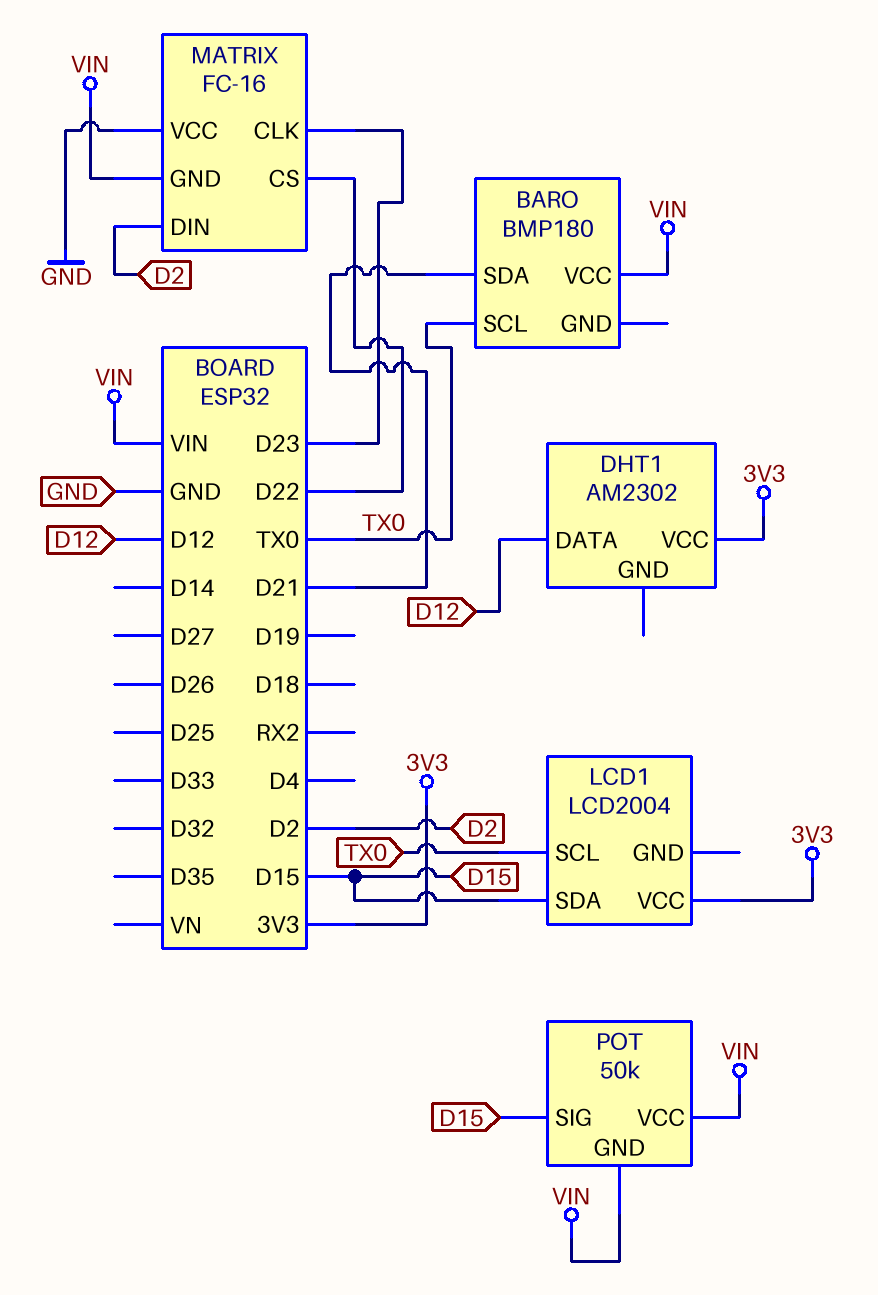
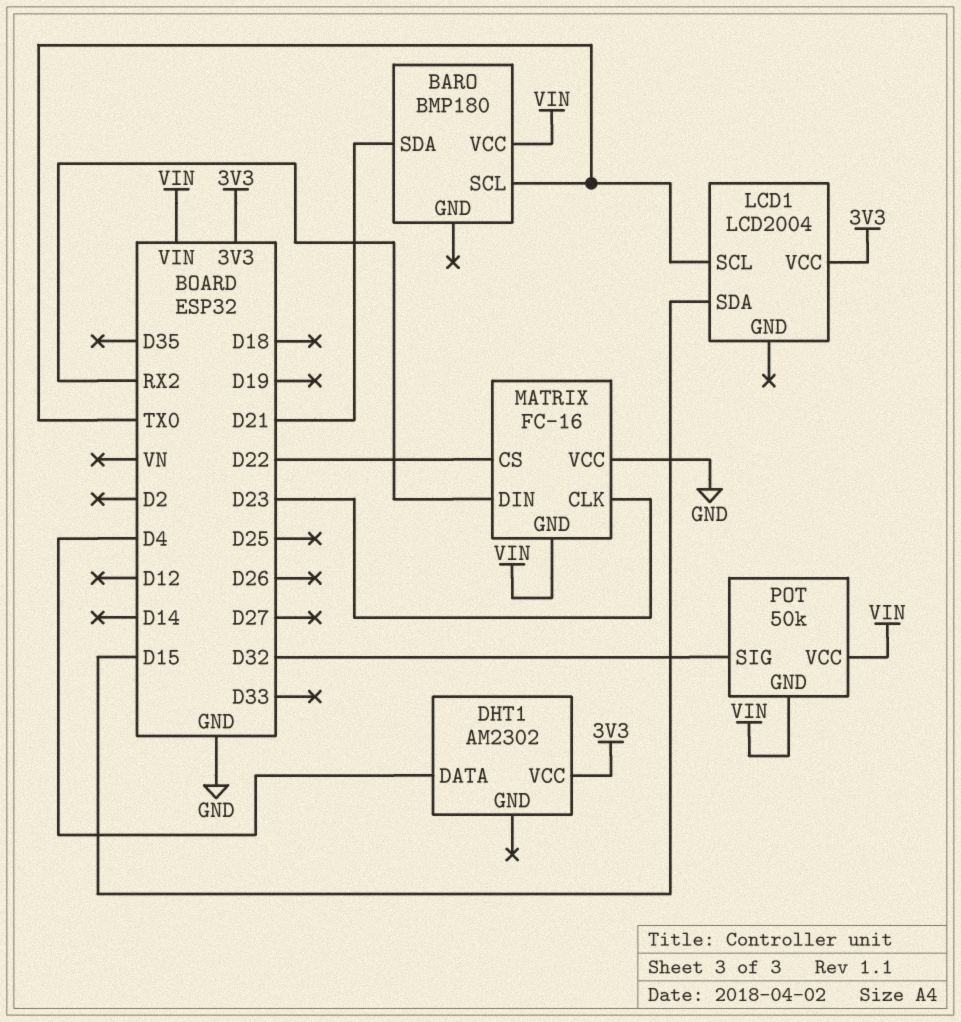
DHT1 pin DATA: D12 -> D4
MATRIX pin DIN: D2 -> RX2
POT pin SIG: D15 -> D32

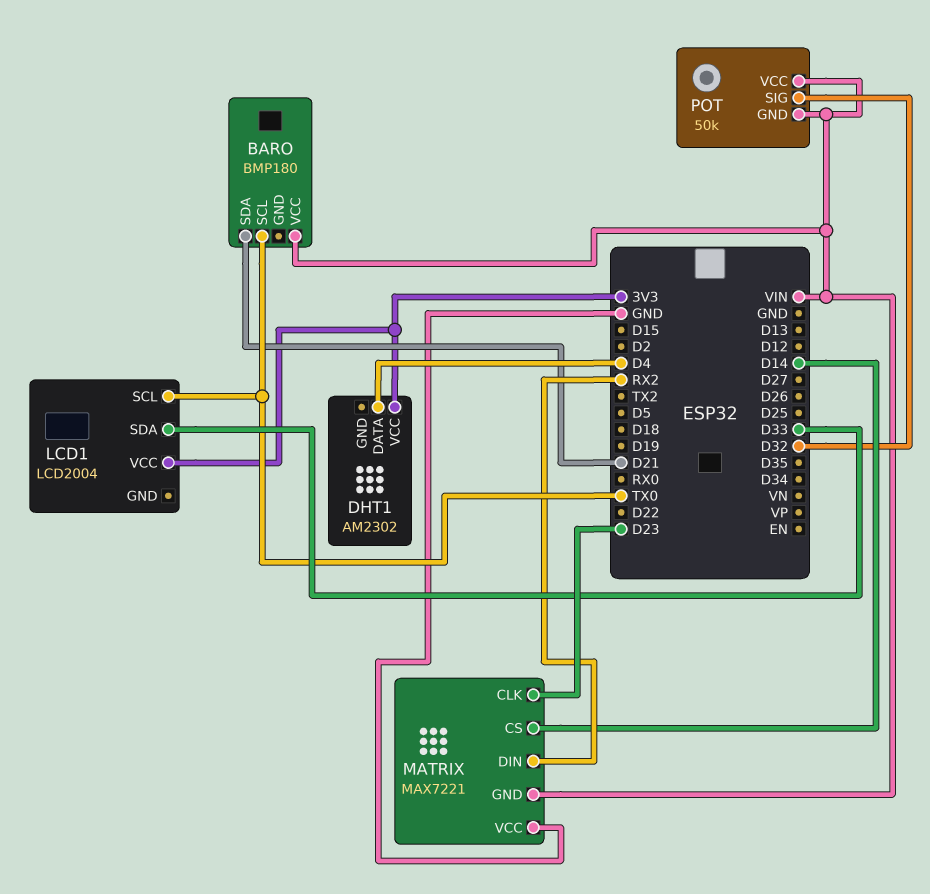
LCD1 pin SDA: D15 -> D33
MATRIX: FC-16 -> MAX7221
MATRIX pin CS: D22 -> D14

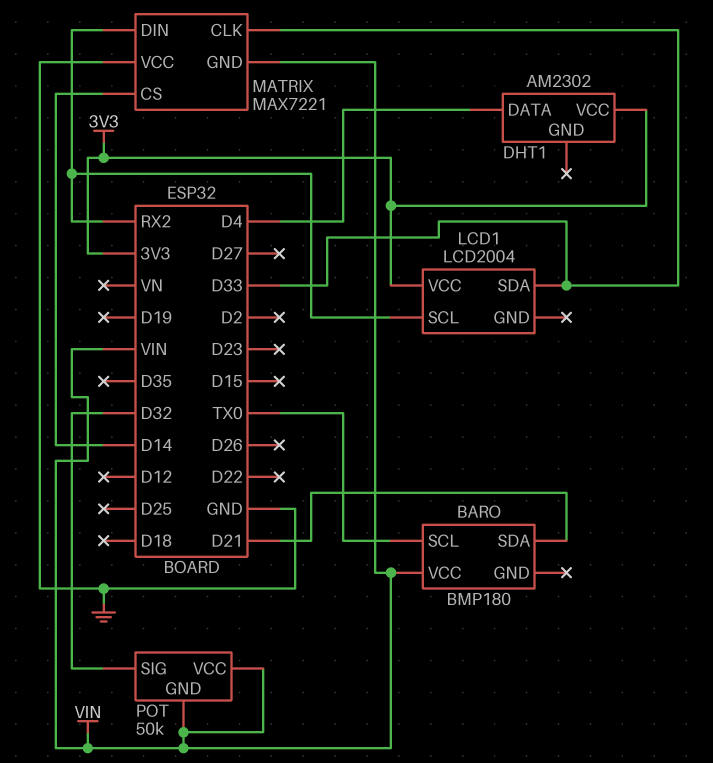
LCD1 pin SCL: TX0 -> RX2
MATRIX pin CLK: D23 -> D33

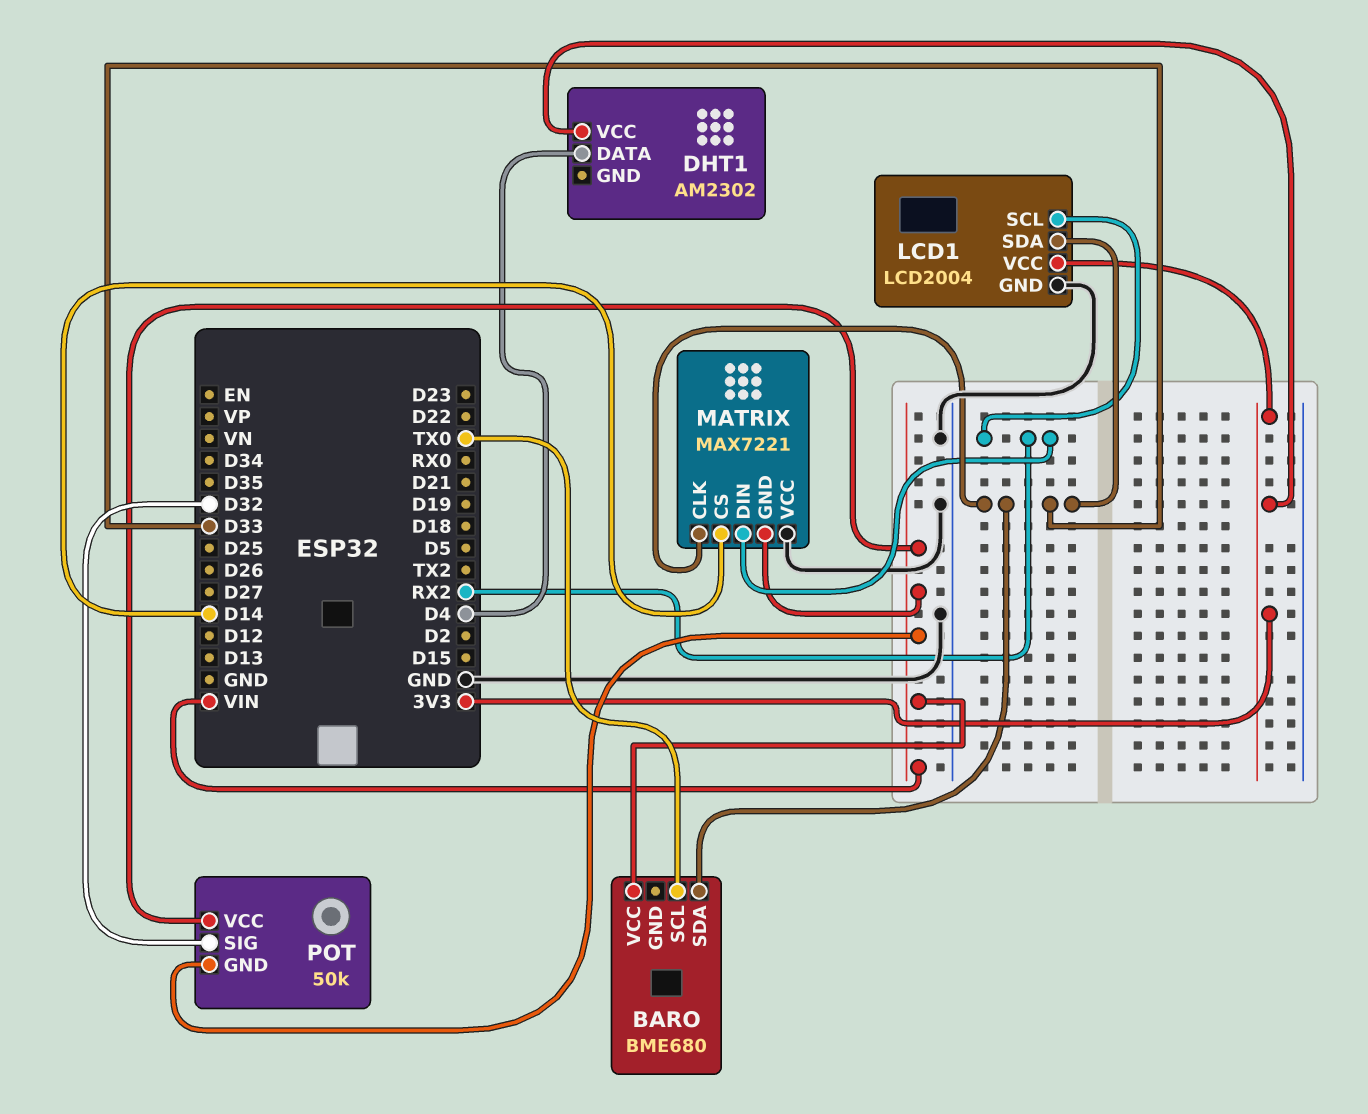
BARO: BMP180 -> BME680
BARO pin SDA: D21 -> D33
LCD1 pin GND: none -> GND

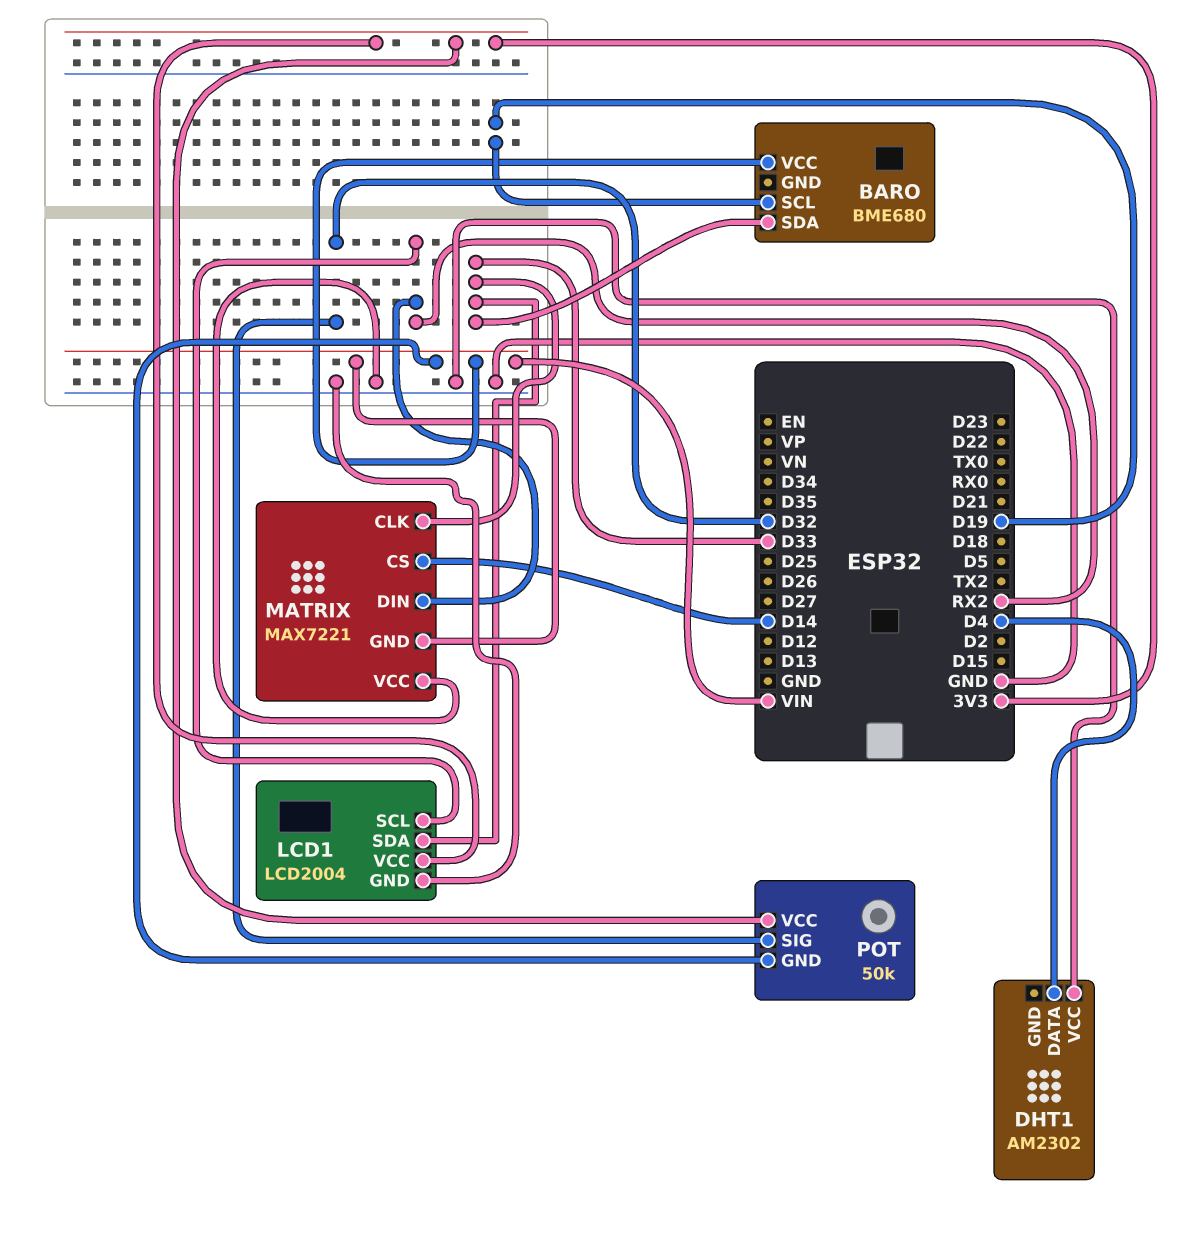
BARO pin SCL: TX0 -> D19
DHT1 pin VCC: 3V3 -> GND
POT pin VCC: VIN -> 3V3

